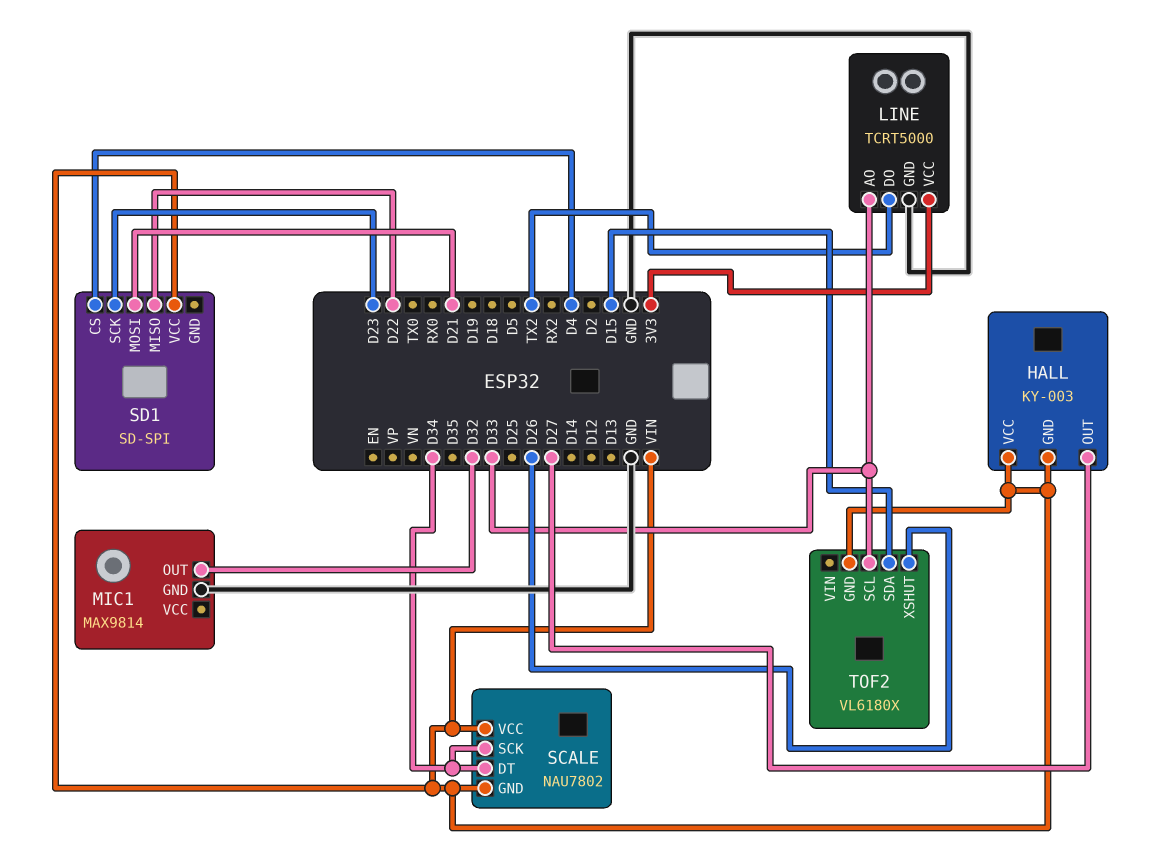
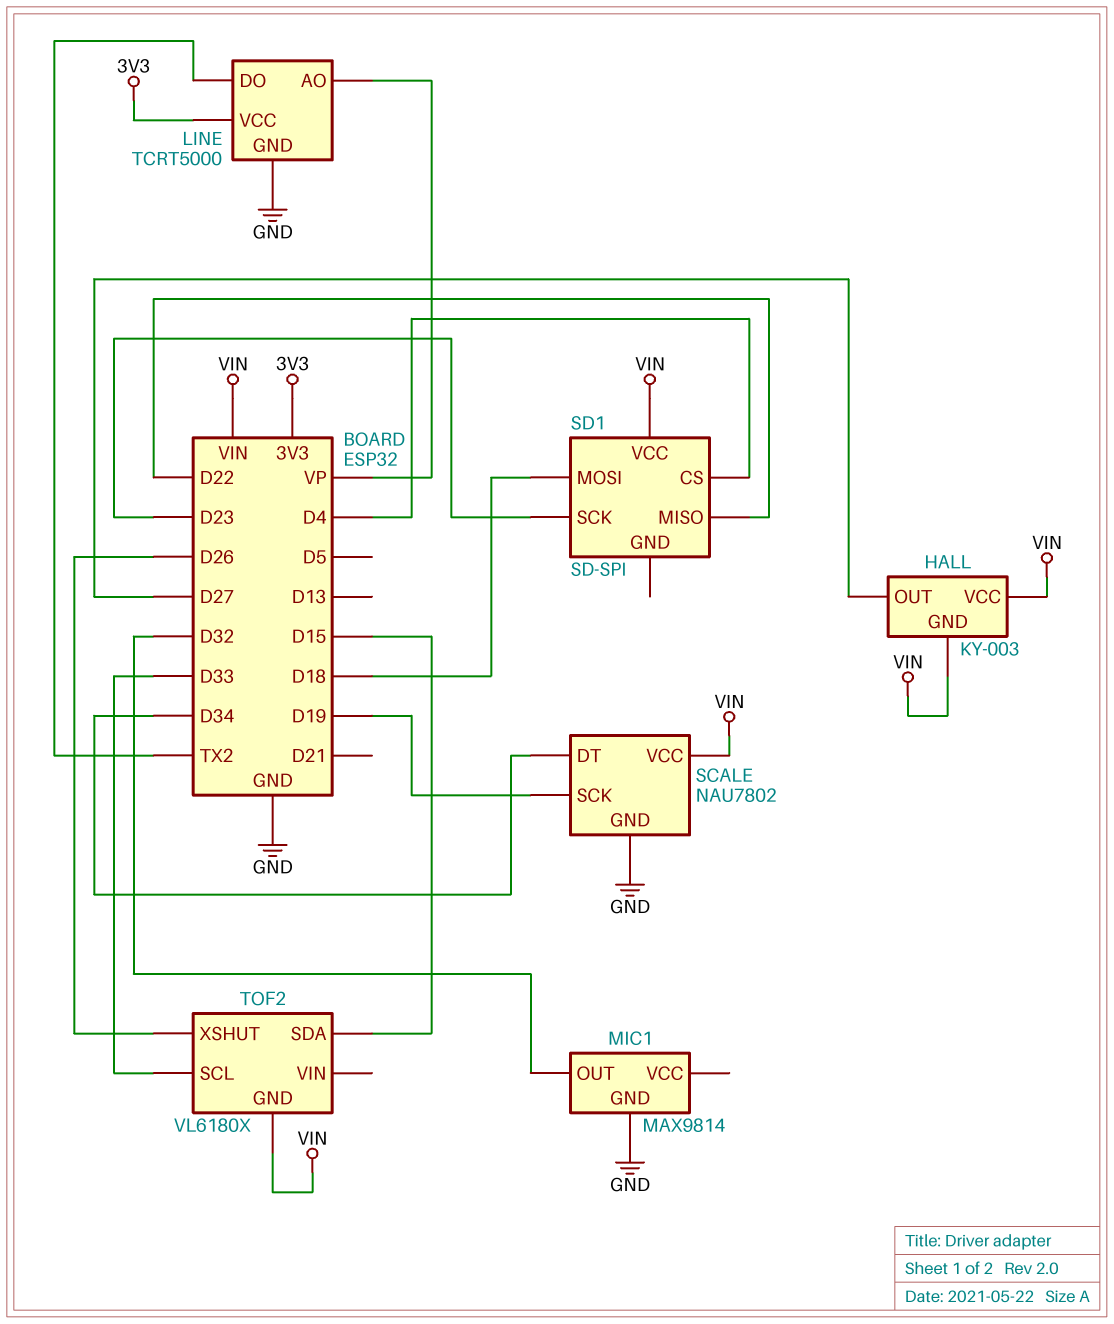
LINE pin AO: D33 -> VP
SCALE pin GND: VIN -> GND
SCALE pin SCK: D34 -> D19
SD1 pin MOSI: D21 -> D18

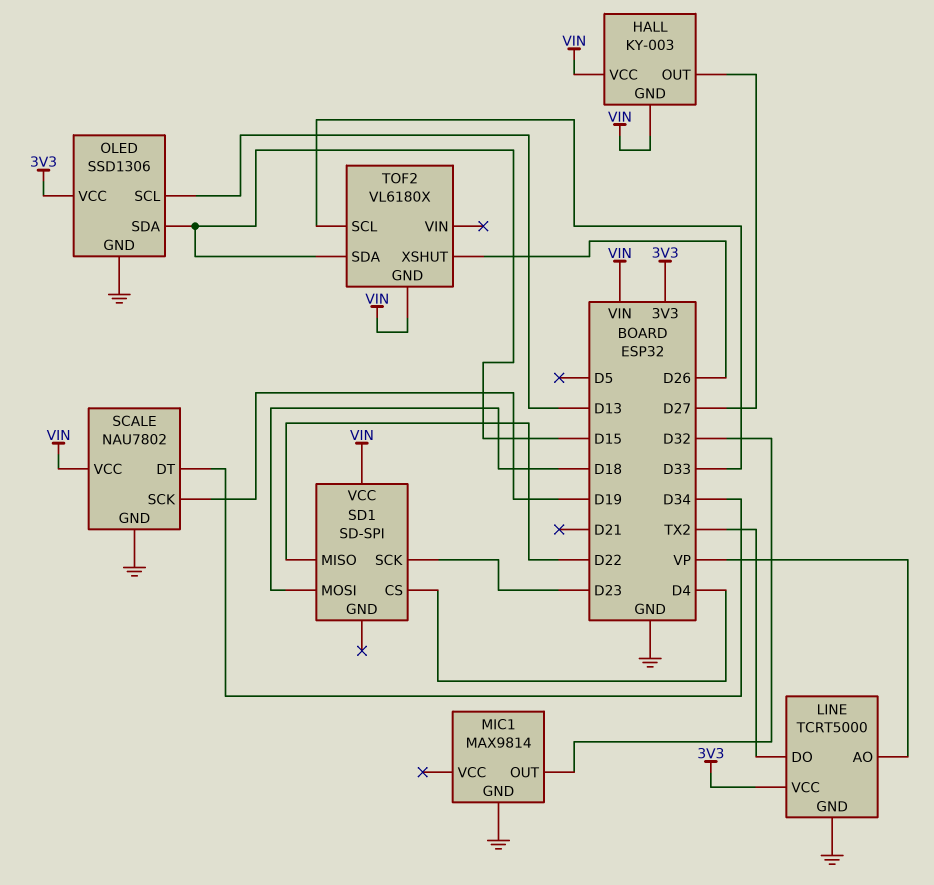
OLED: none -> SSD1306
OLED pin GND: none -> GND
OLED pin SCL: none -> D13
OLED pin SDA: none -> D15
OLED pin VCC: none -> 3V3

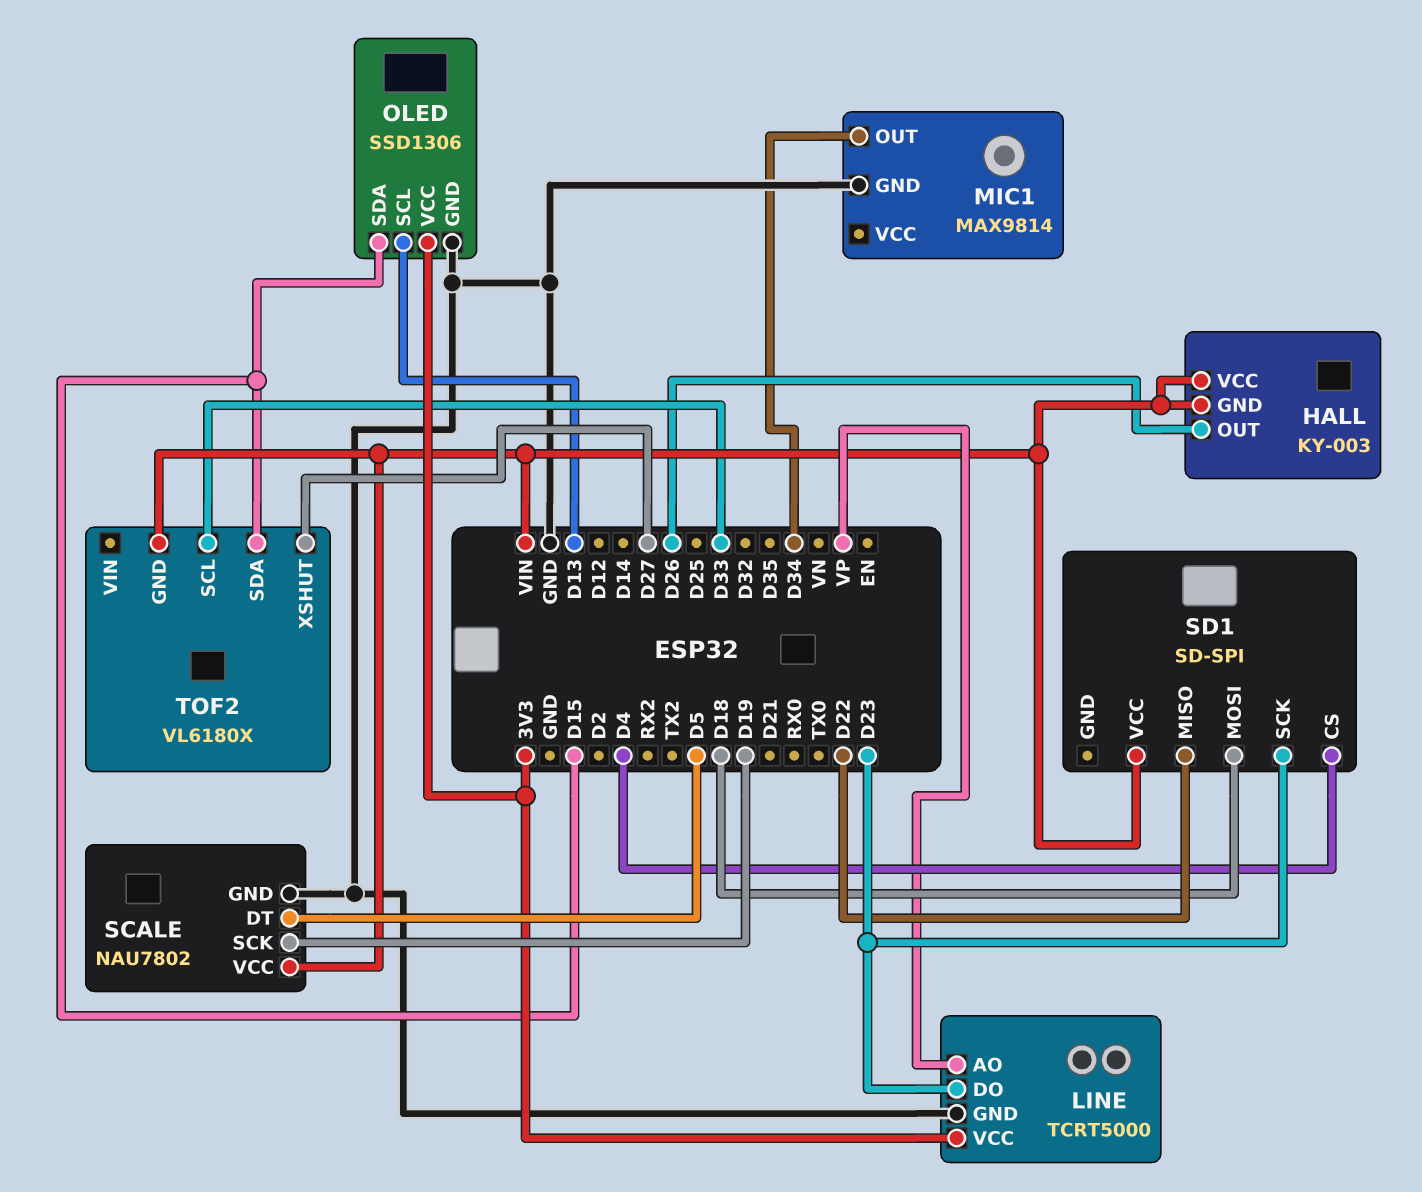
HALL pin OUT: D27 -> D26
LINE pin DO: TX2 -> D23
MIC1 pin OUT: D32 -> D34
SCALE pin DT: D34 -> D5
TOF2 pin XSHUT: D26 -> D27

